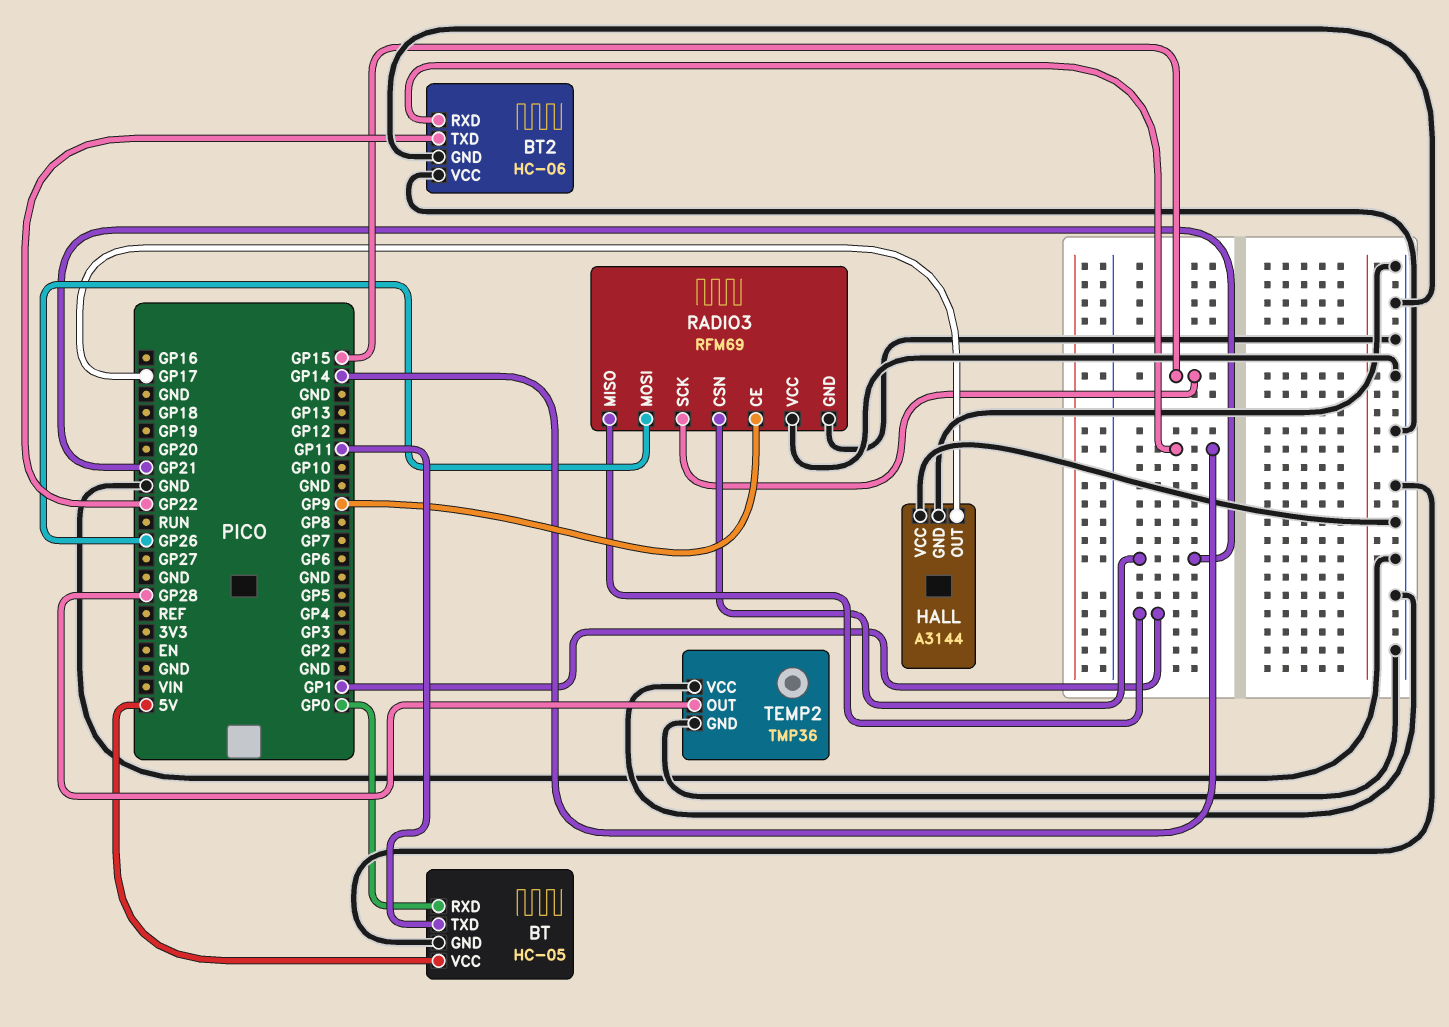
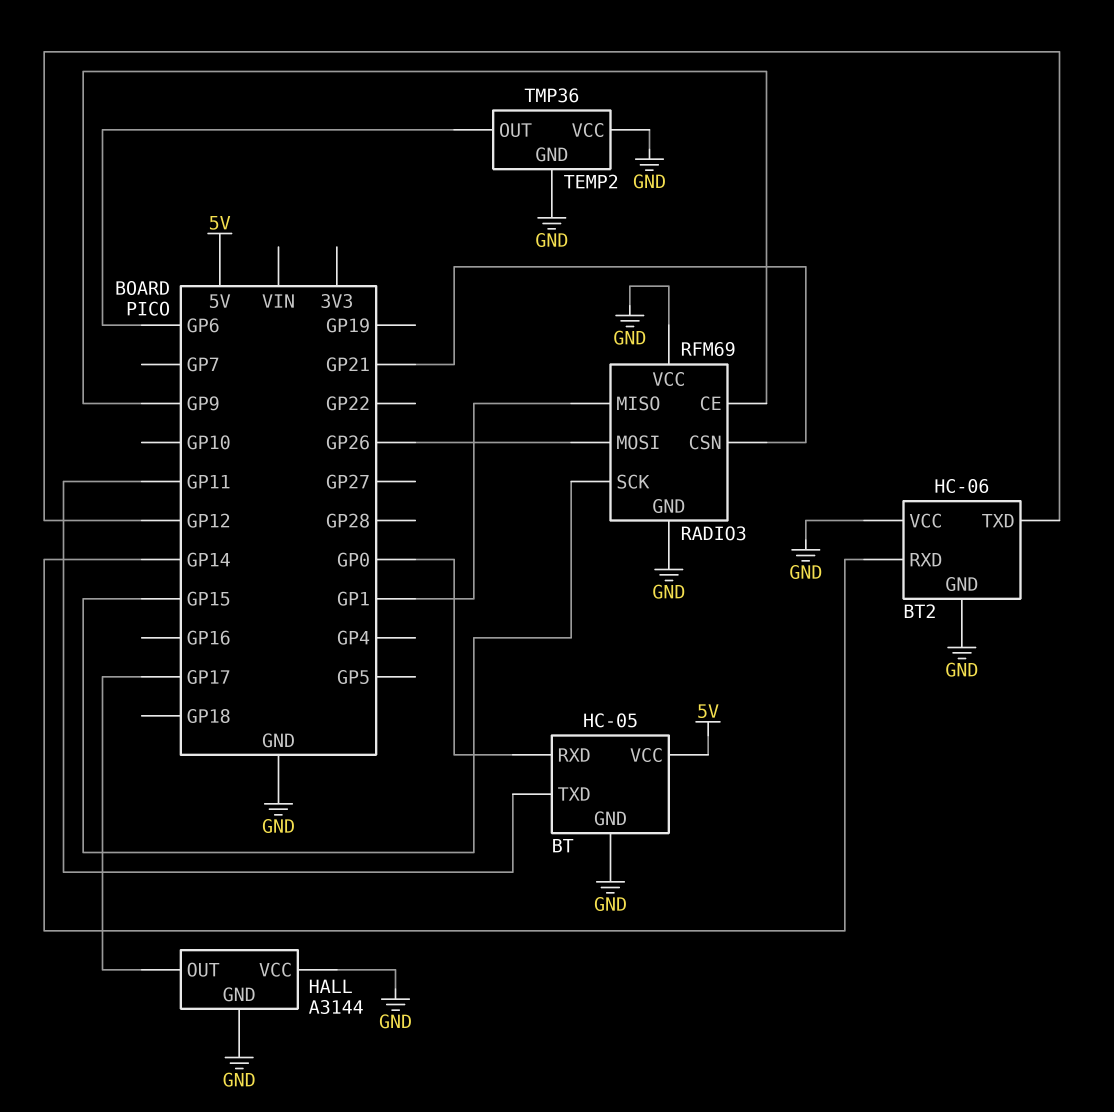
BT2 pin TXD: GP22 -> GP12
TEMP2 pin OUT: GP28 -> GP6

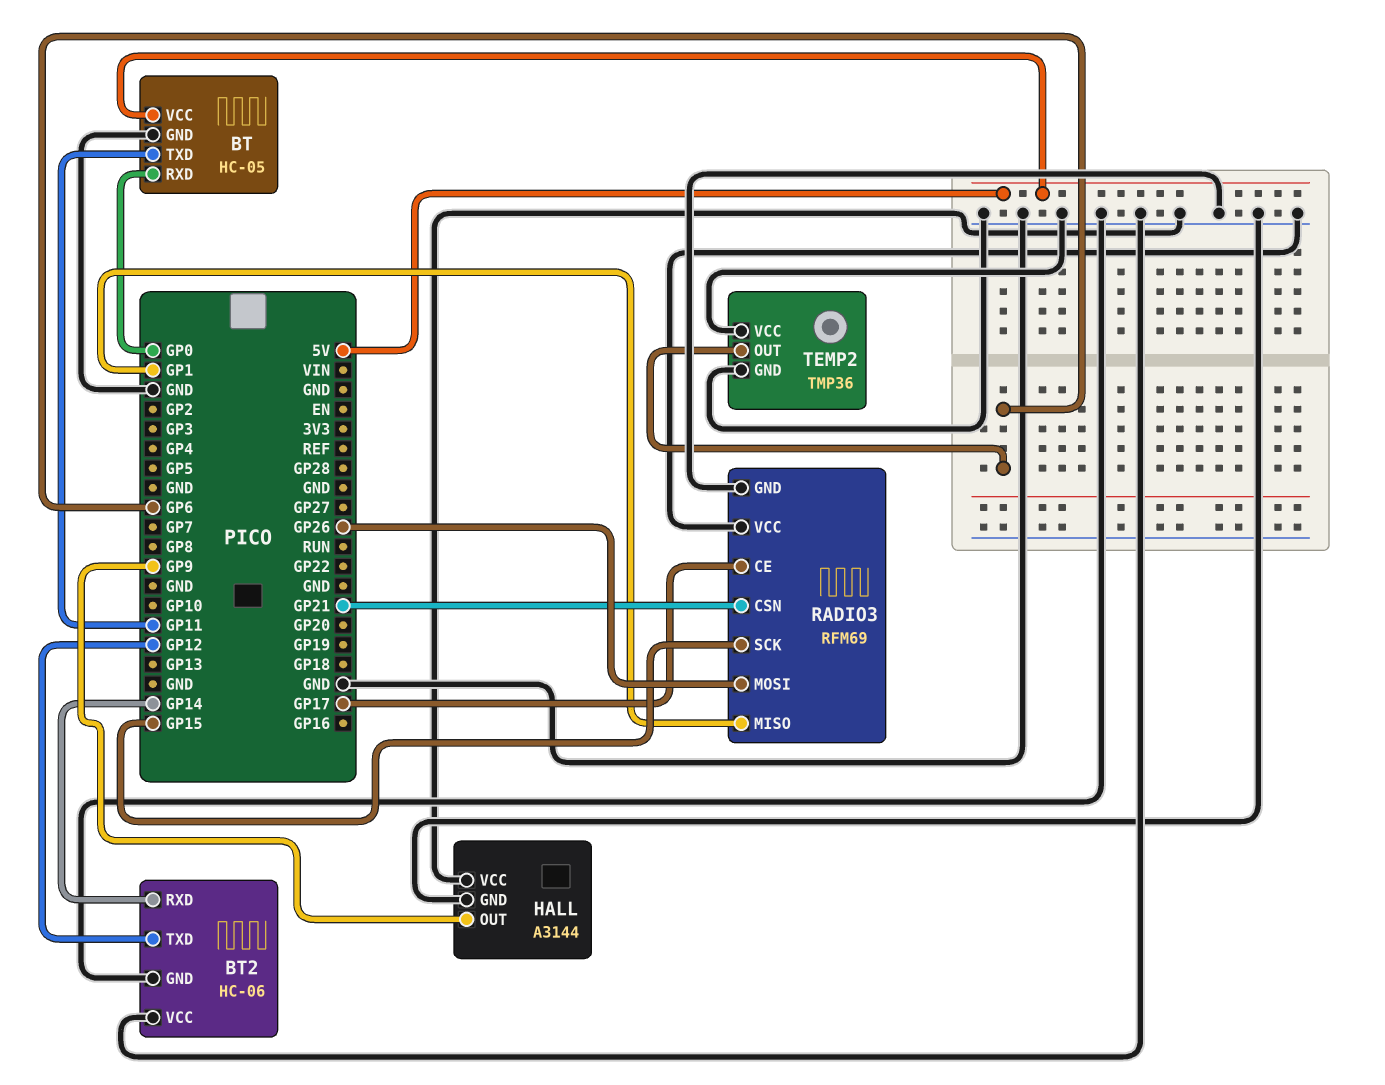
HALL pin OUT: GP17 -> GP9
RADIO3 pin CE: GP9 -> GP17

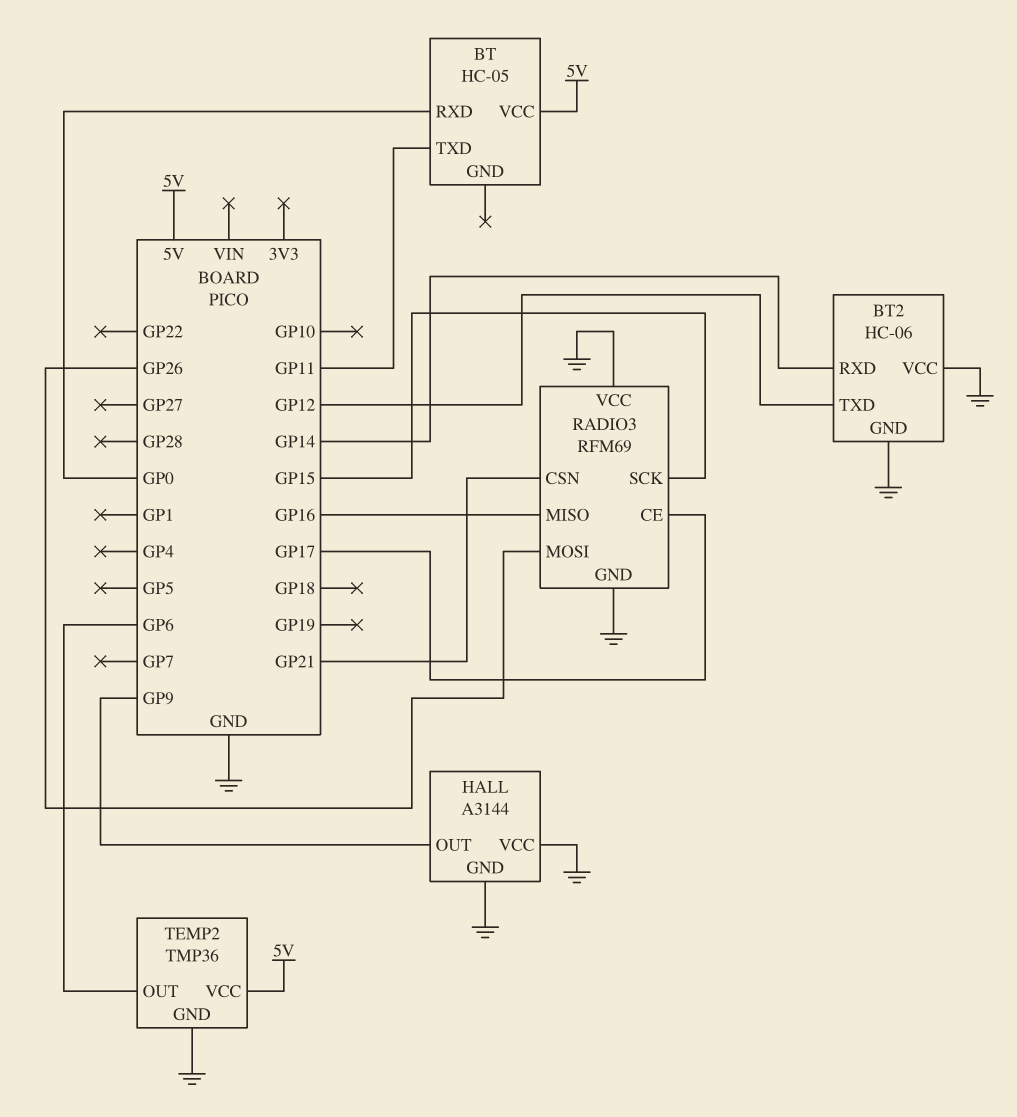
BT pin GND: GND -> none
RADIO3 pin MISO: GP1 -> GP16
TEMP2 pin VCC: GND -> 5V

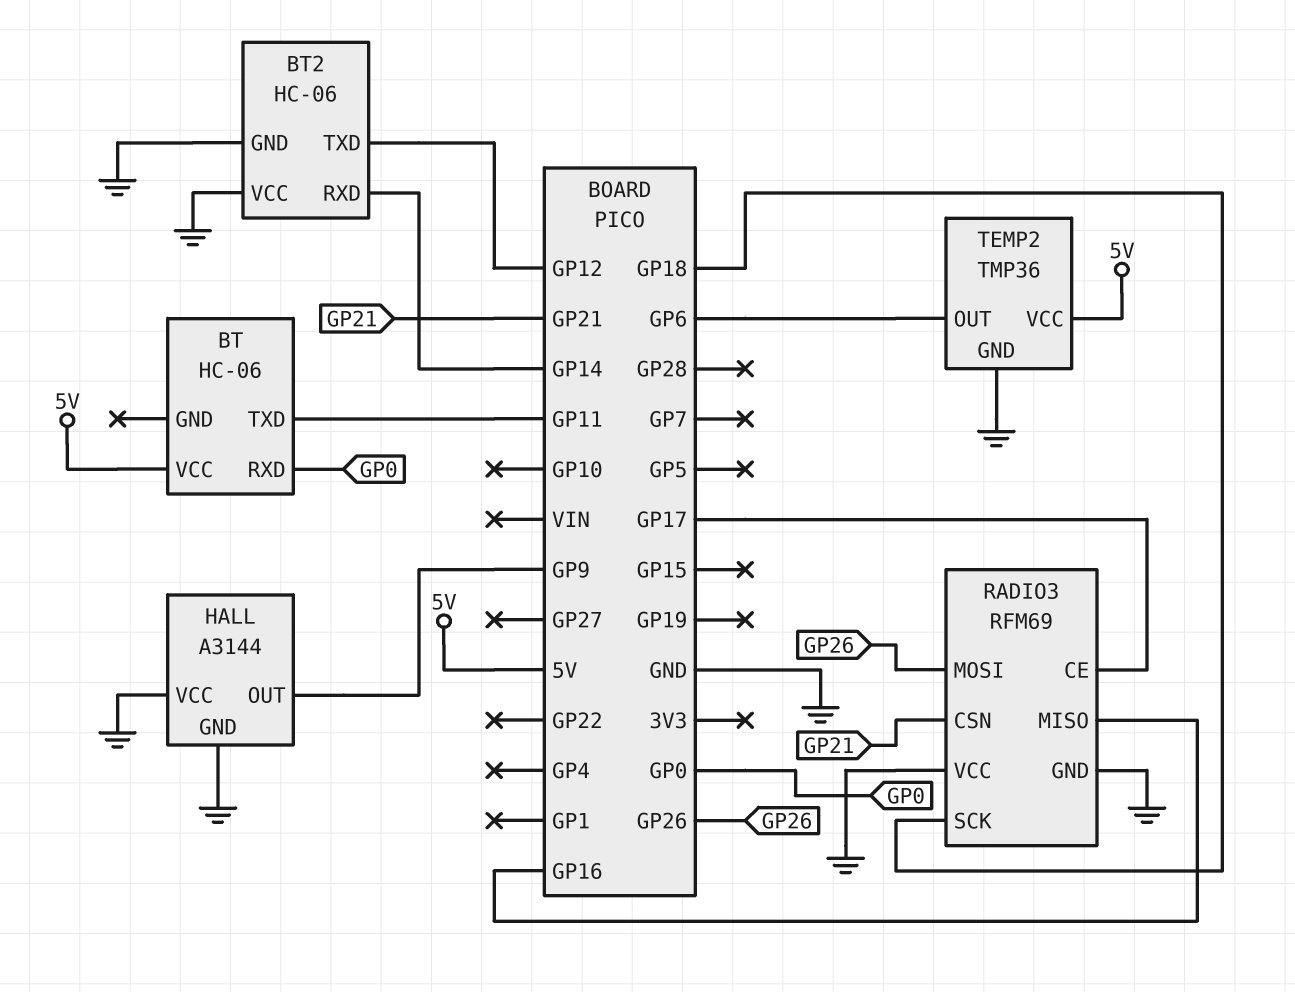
BT: HC-05 -> HC-06
RADIO3 pin SCK: GP15 -> GP18

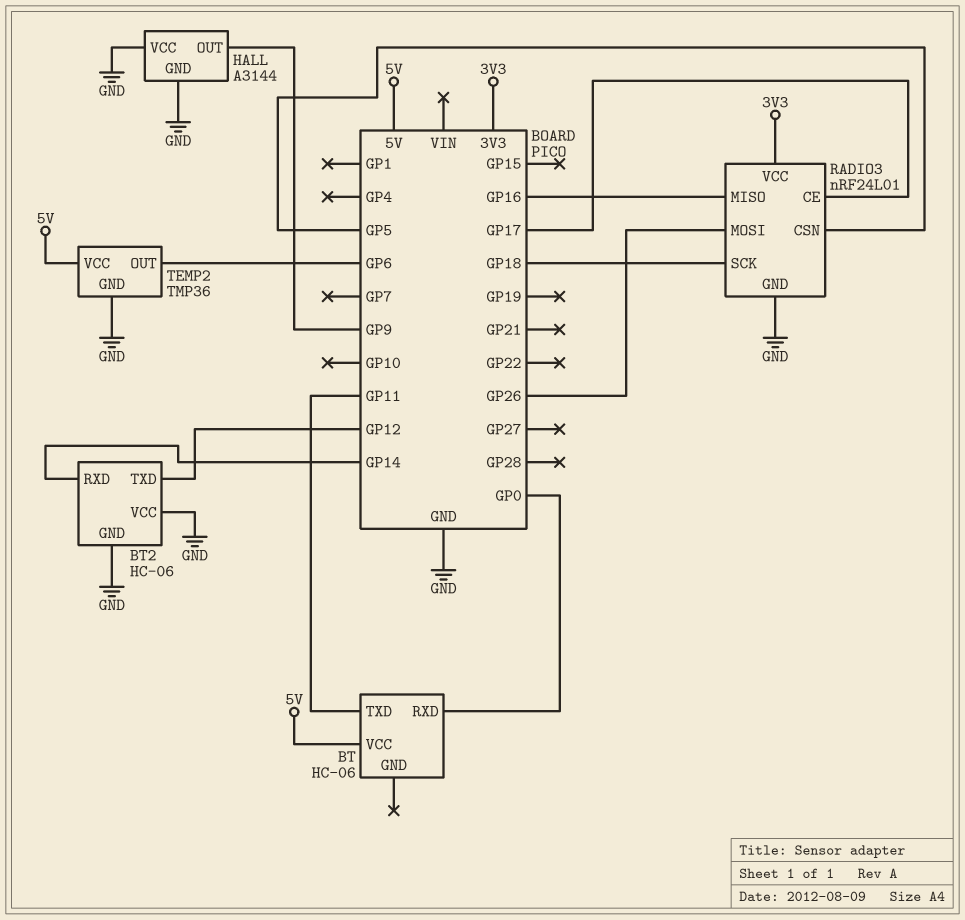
RADIO3: RFM69 -> nRF24L01
RADIO3 pin CSN: GP21 -> GP5
RADIO3 pin VCC: GND -> 3V3

